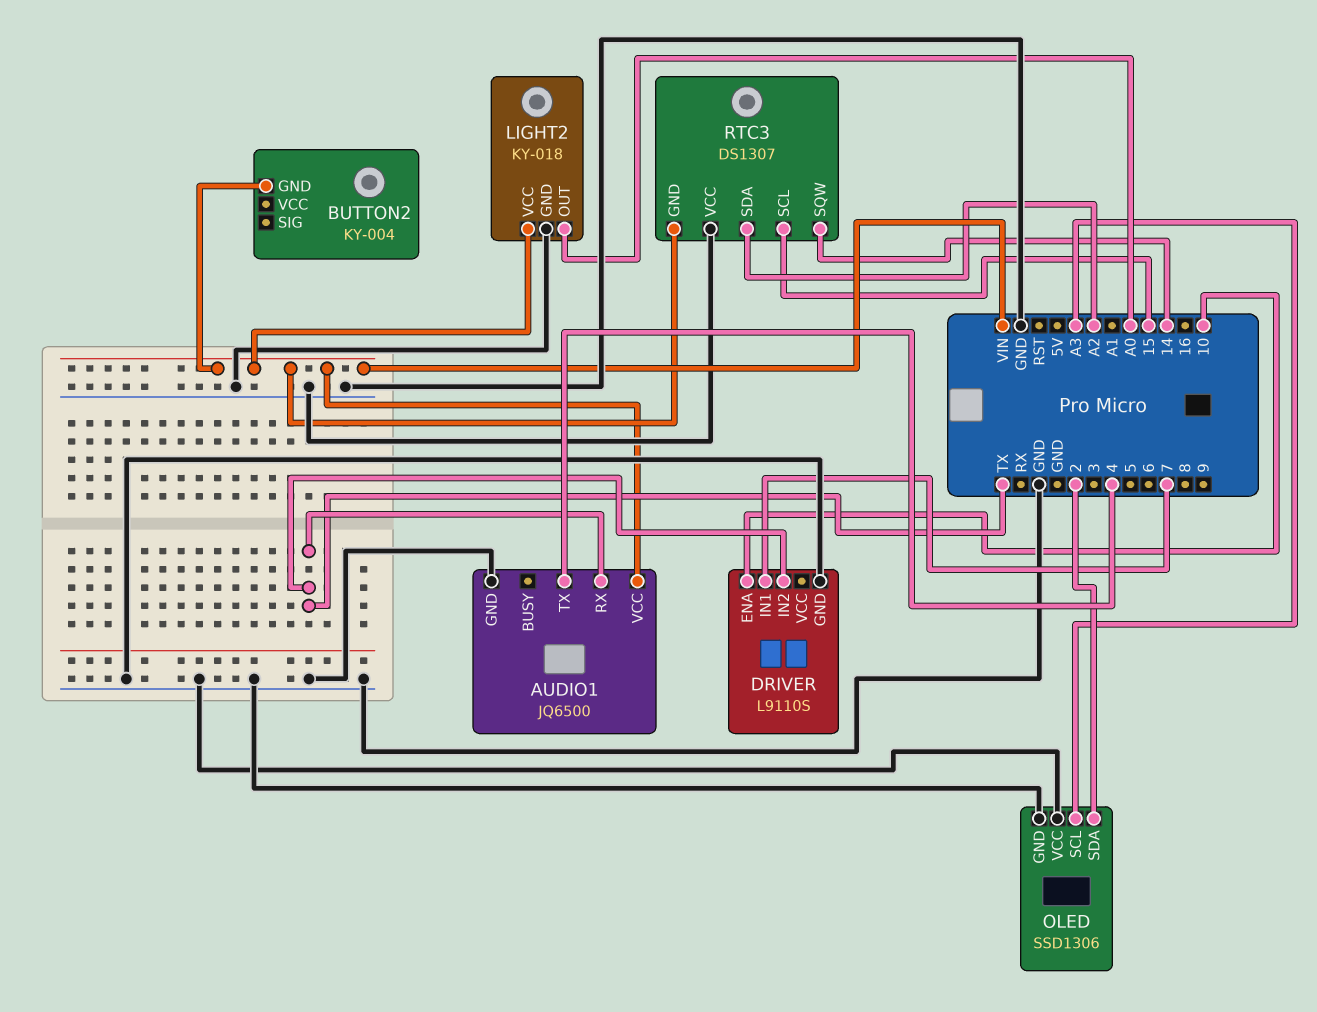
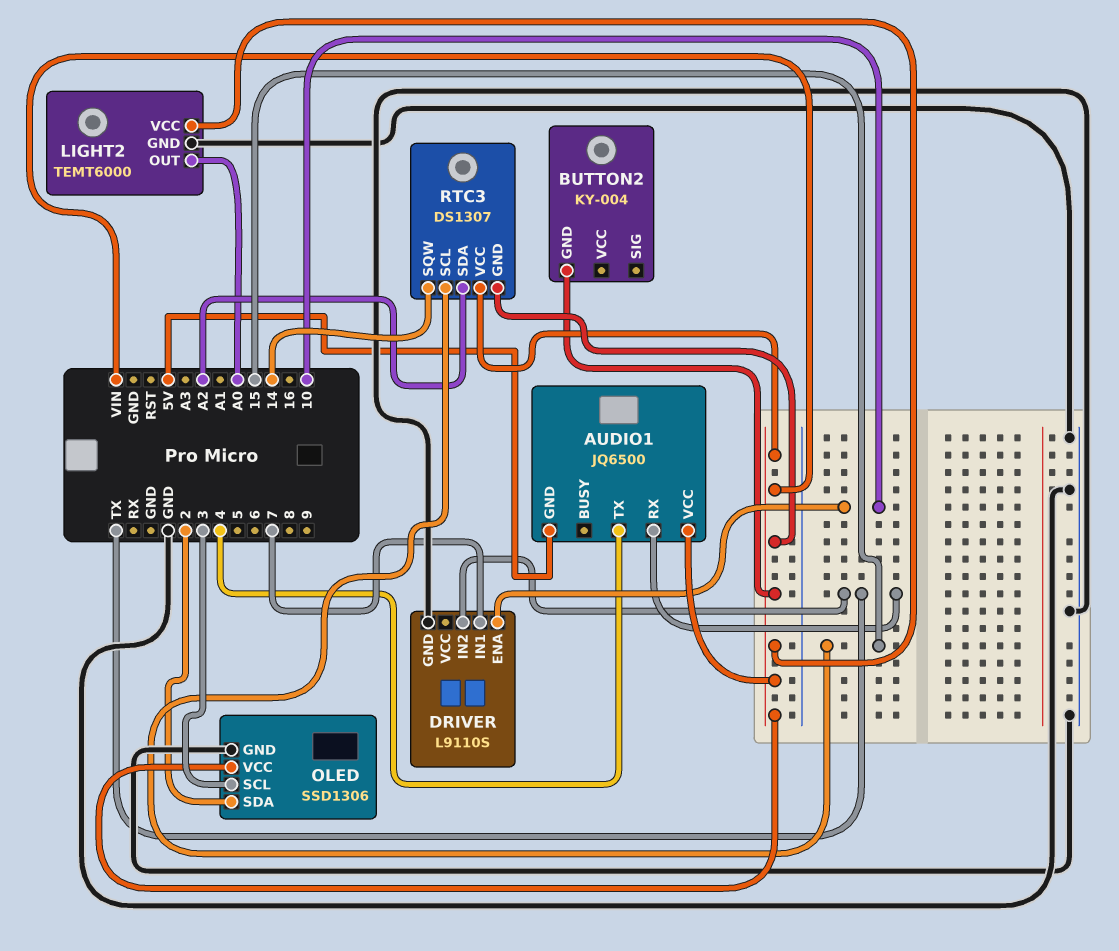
AUDIO1 pin GND: GND -> 5V
LIGHT2: KY-018 -> TEMT6000
OLED pin SCL: A3 -> 3
OLED pin VCC: GND -> VIN
RTC3 pin VCC: GND -> VIN

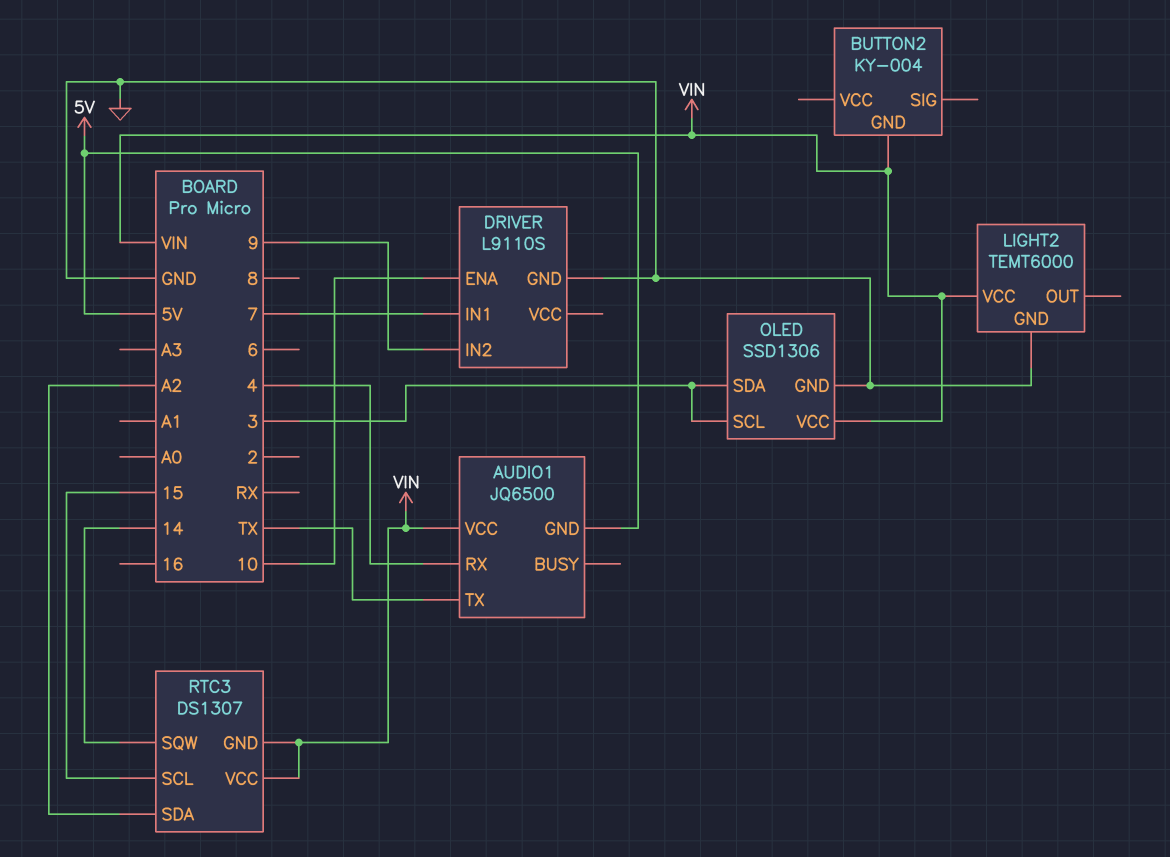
AUDIO1 pin RX: TX -> 4
AUDIO1 pin TX: 4 -> TX
DRIVER pin IN2: TX -> 9
LIGHT2 pin OUT: A0 -> none
OLED pin SDA: 2 -> 3

